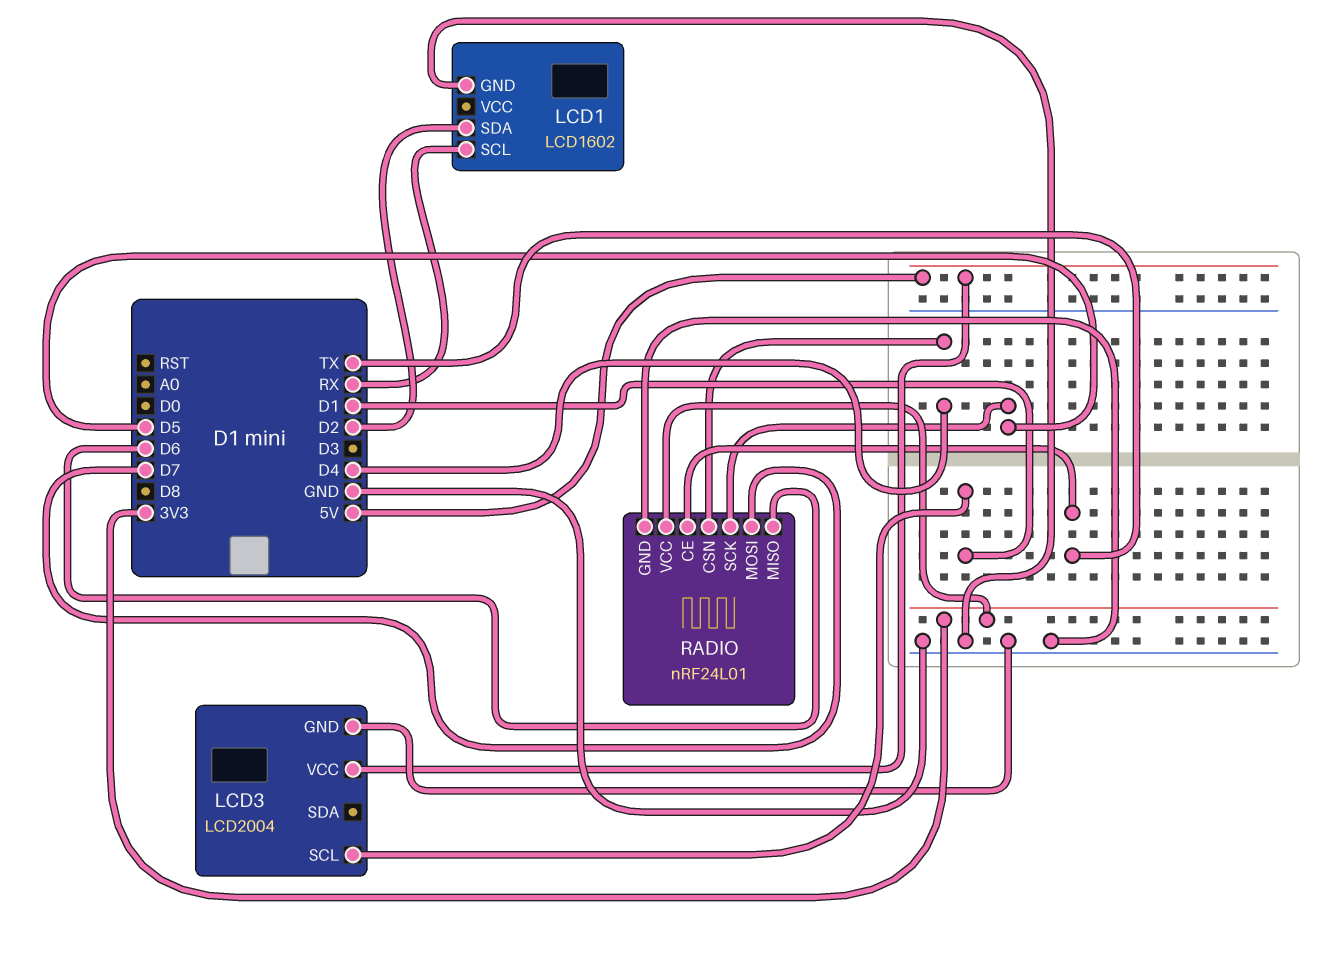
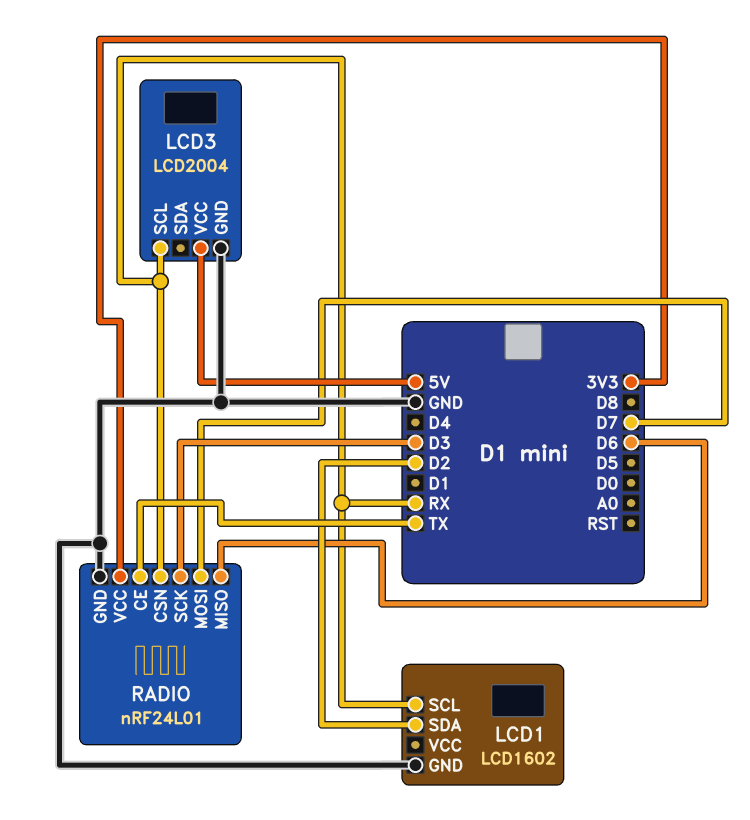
LCD3 pin SCL: D1 -> RX
RADIO pin CSN: D4 -> RX
RADIO pin SCK: D5 -> D3

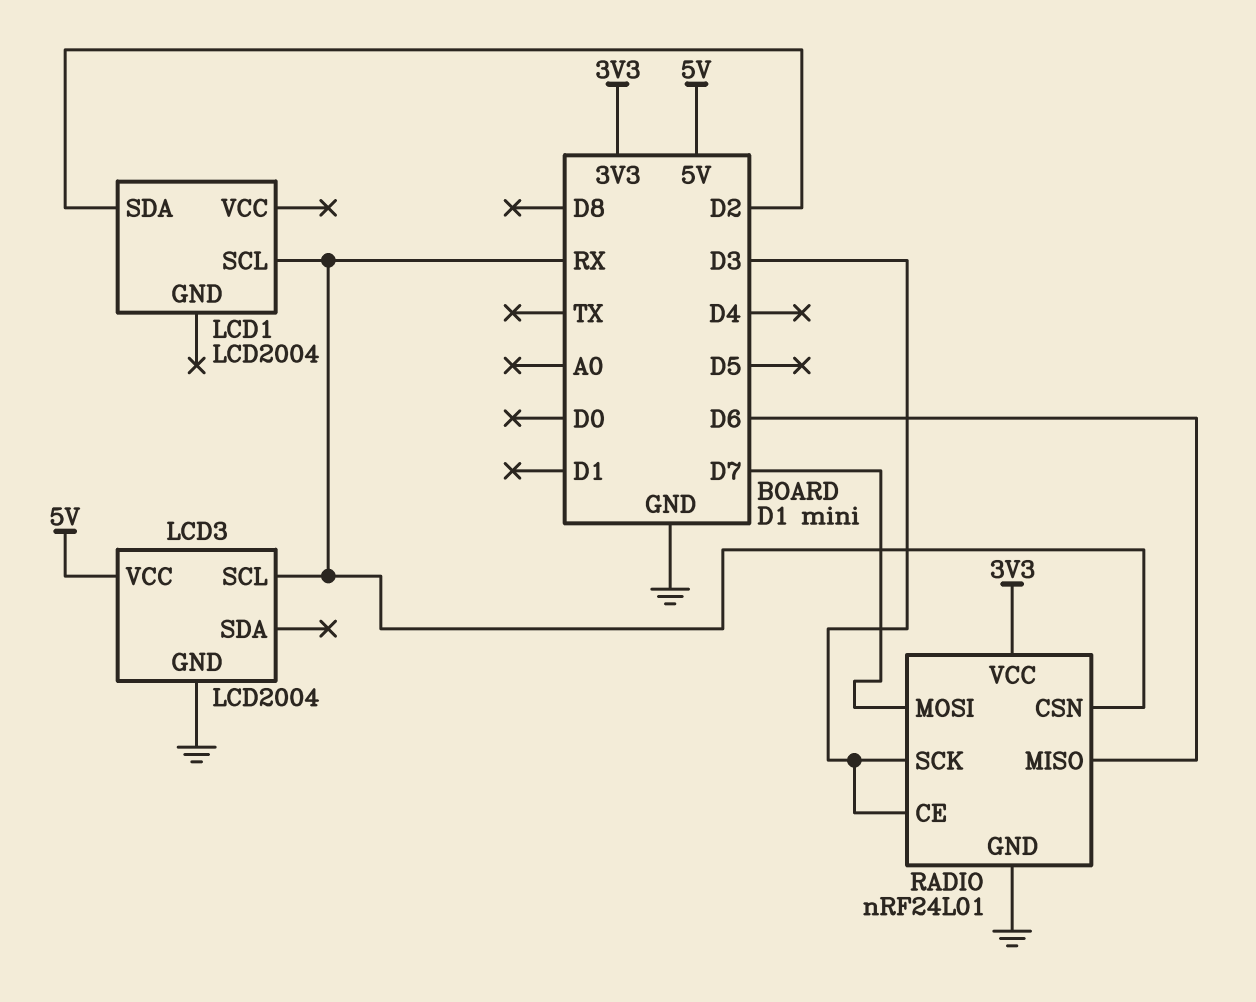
LCD1: LCD1602 -> LCD2004
LCD1 pin GND: GND -> none
RADIO pin CE: TX -> D3

